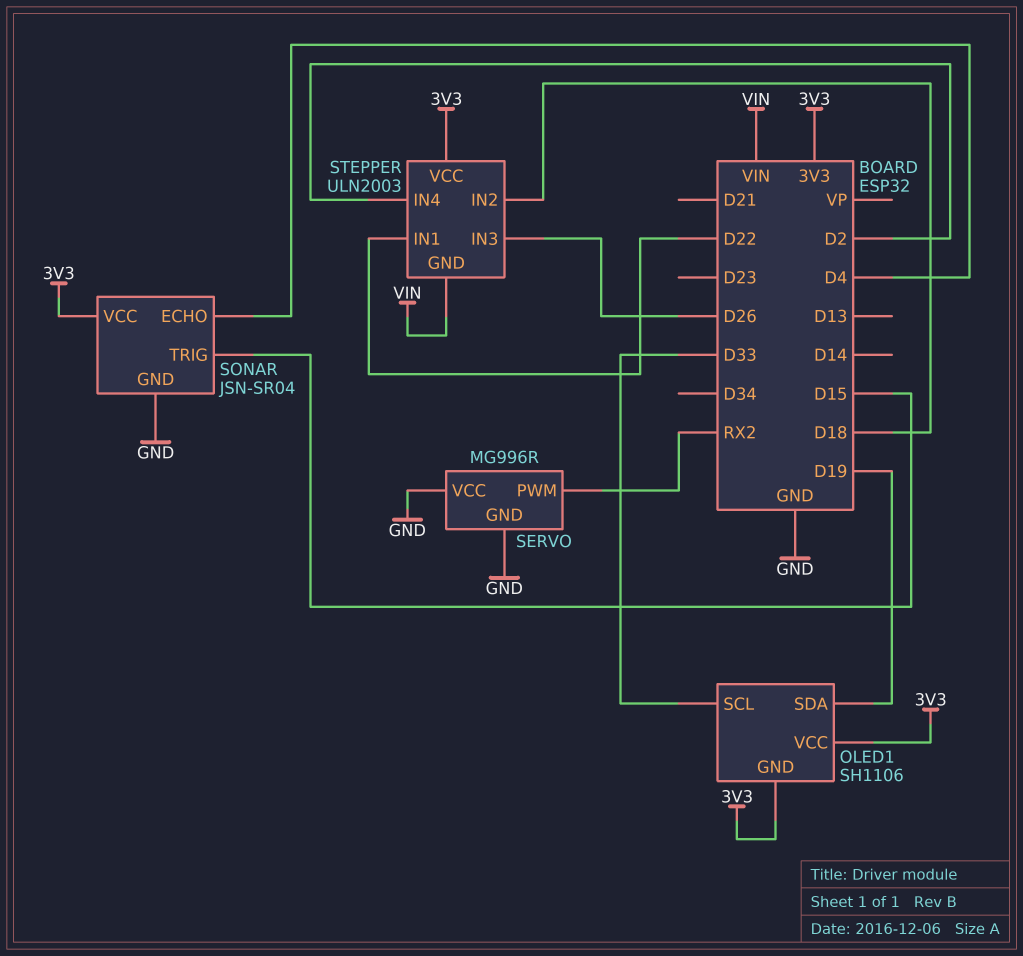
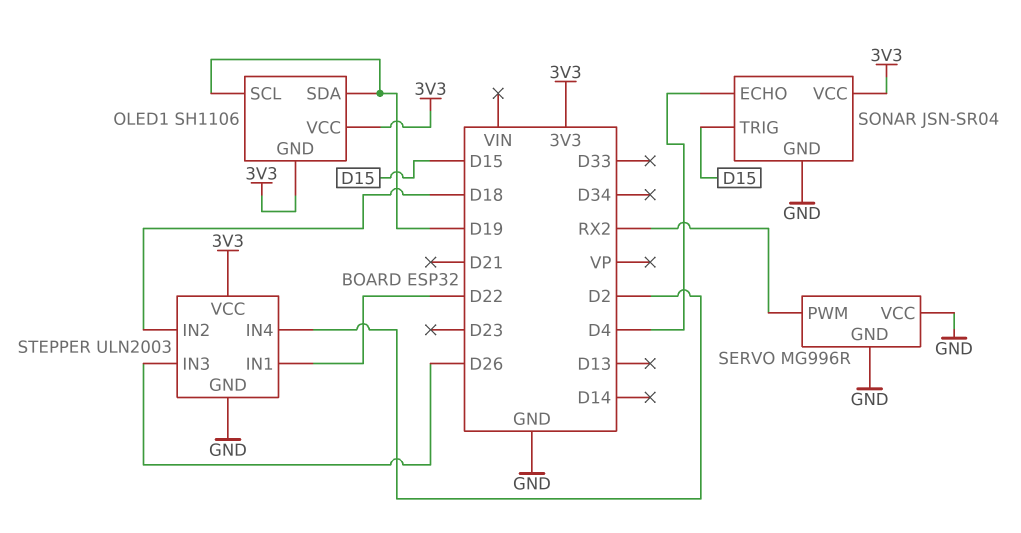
OLED1 pin SCL: D33 -> D19
STEPPER pin GND: VIN -> GND

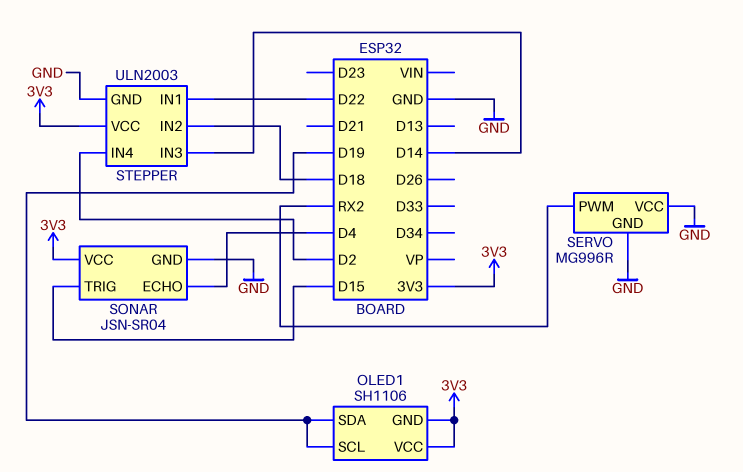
STEPPER pin IN3: D26 -> D14

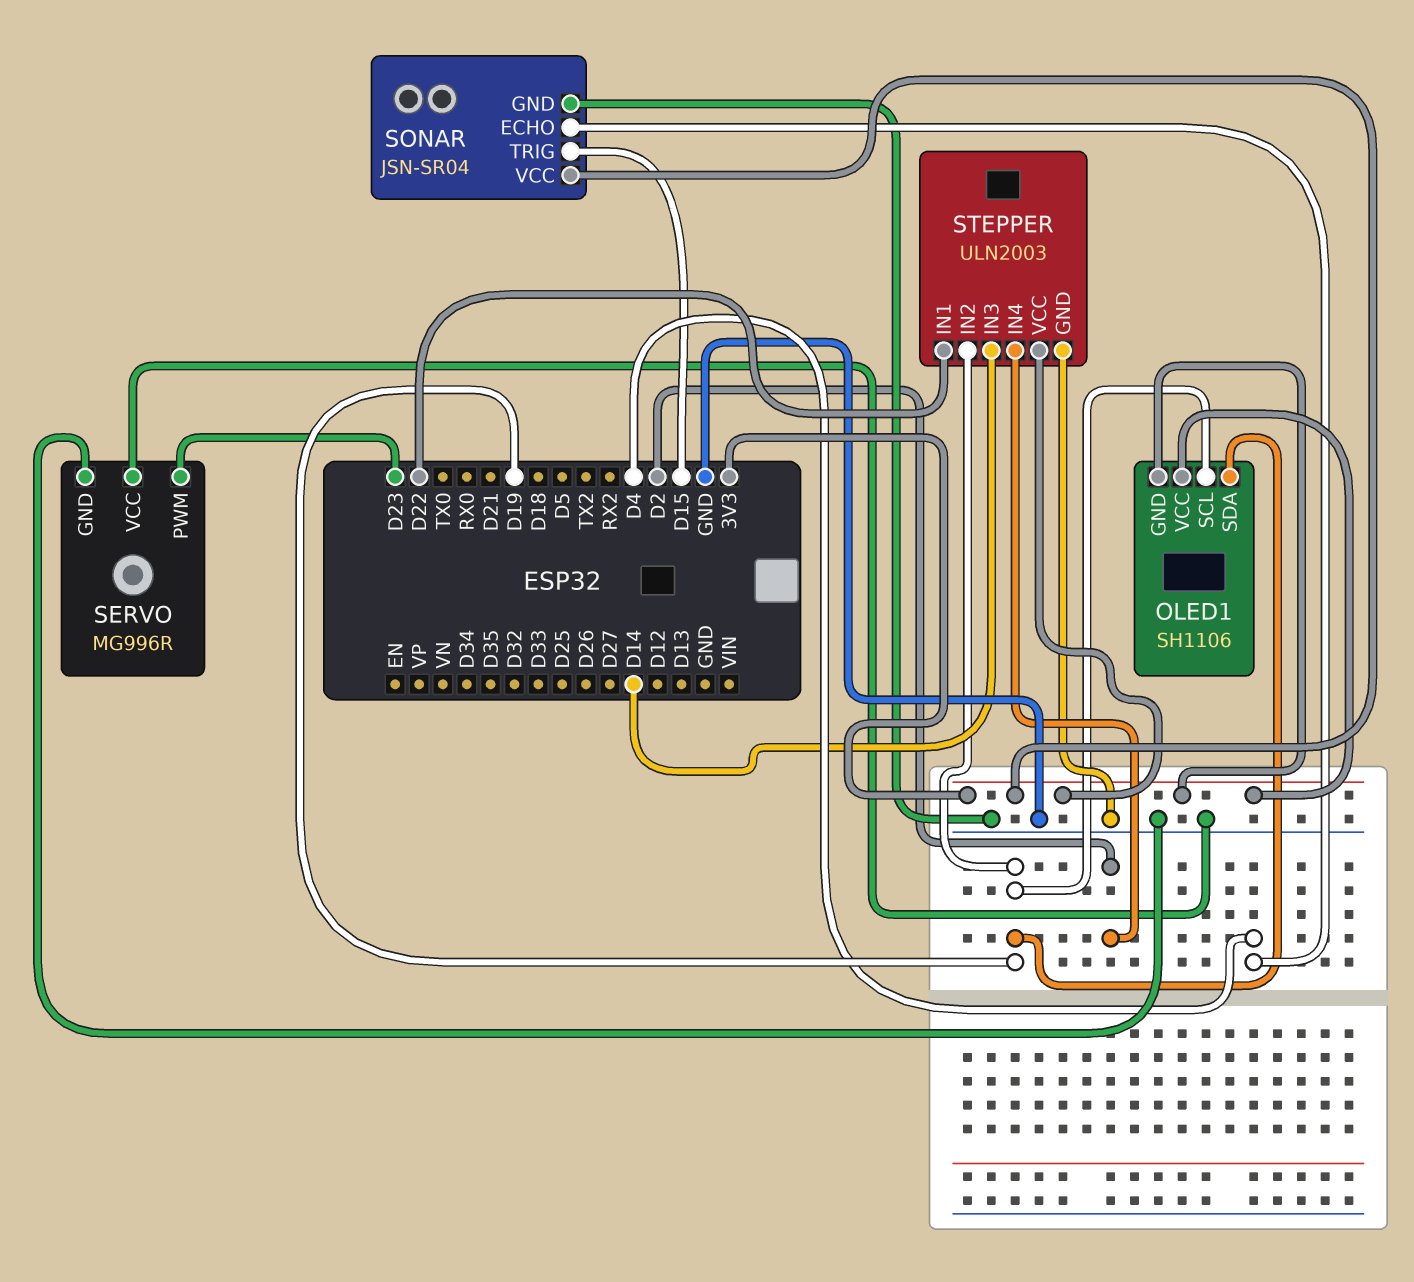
SERVO pin PWM: RX2 -> D23
STEPPER pin IN2: D18 -> D19

